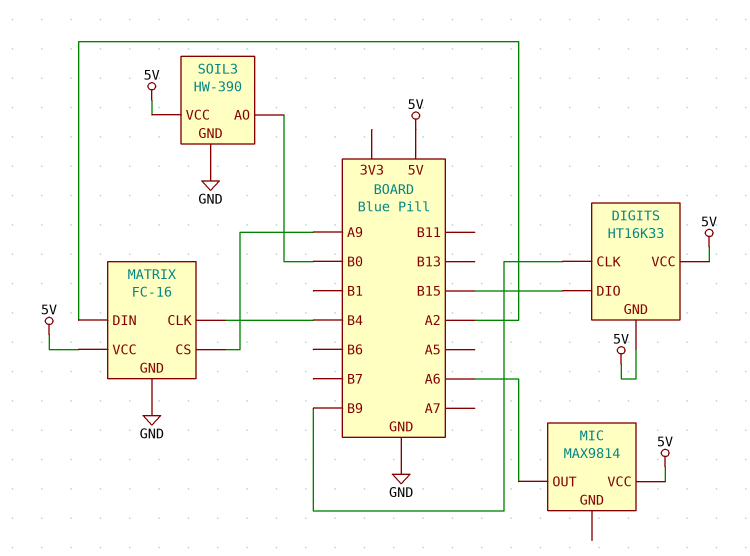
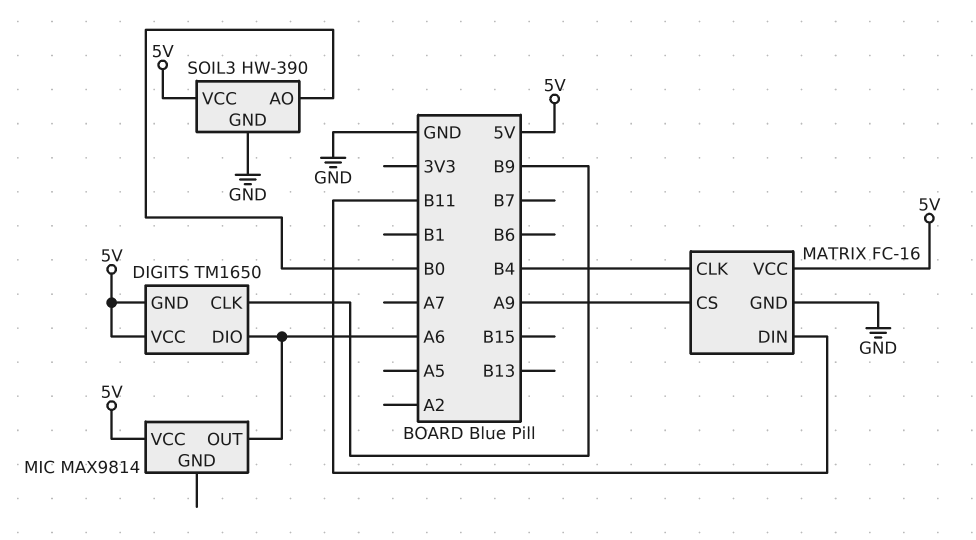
DIGITS: HT16K33 -> TM1650
DIGITS pin DIO: B15 -> A6
MATRIX pin DIN: A2 -> B11

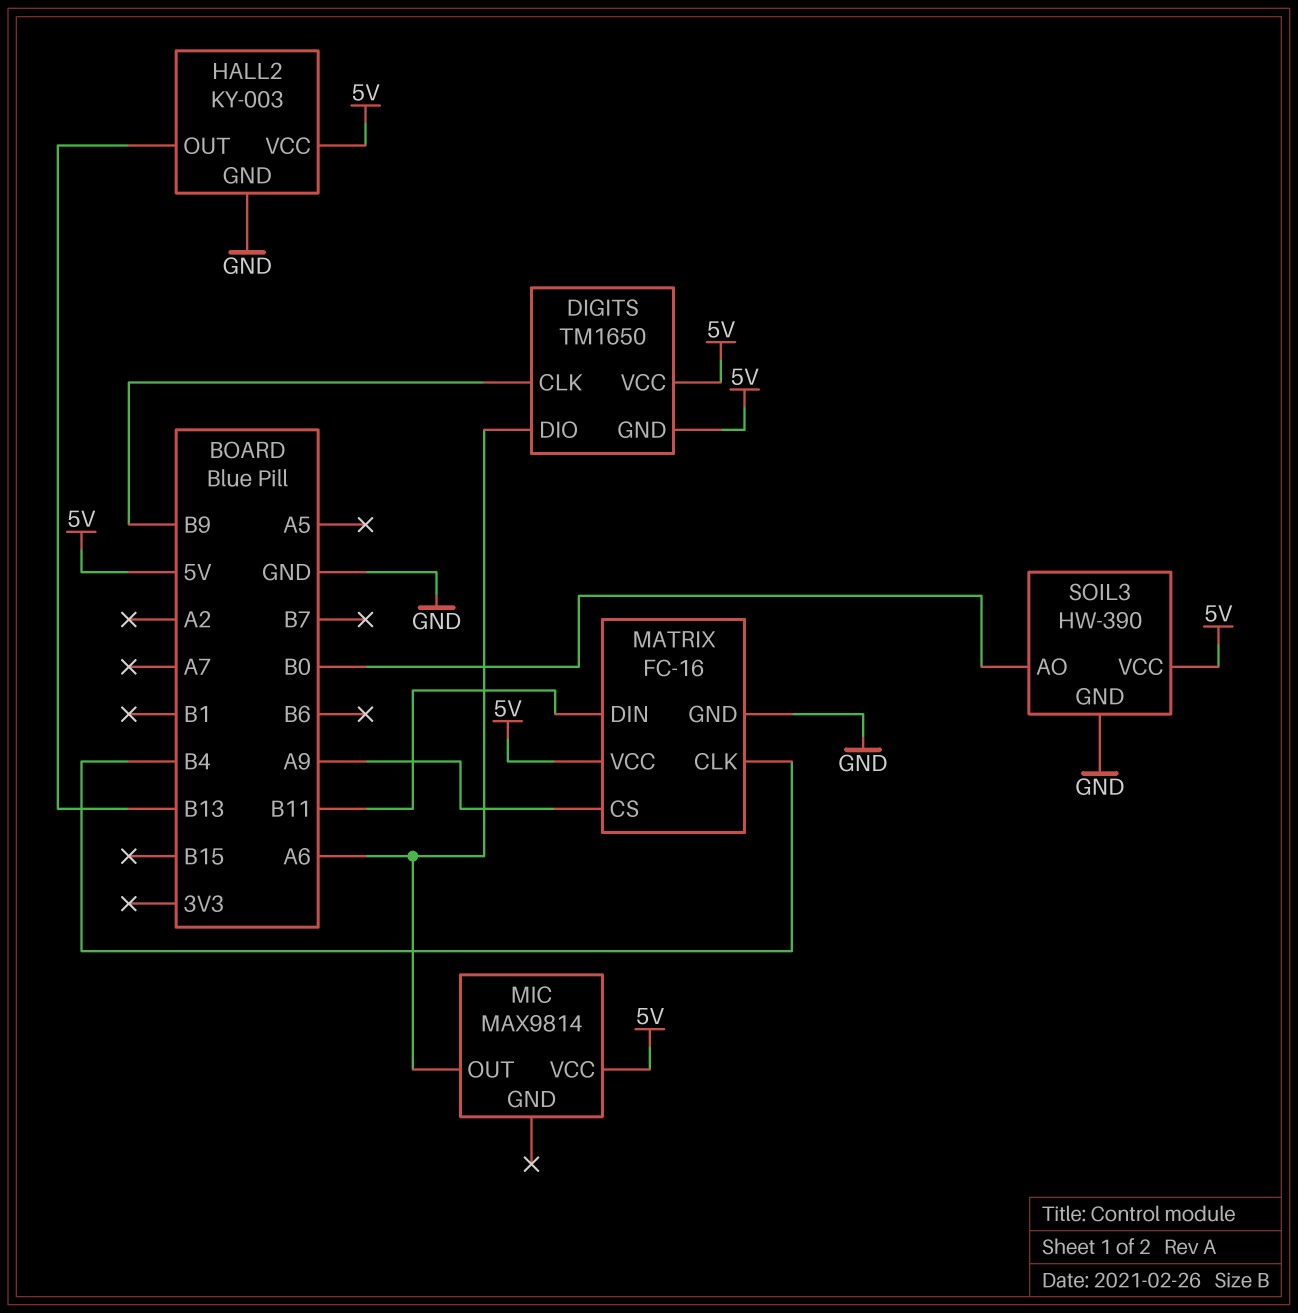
HALL2: none -> KY-003
HALL2 pin GND: none -> GND
HALL2 pin OUT: none -> B13
HALL2 pin VCC: none -> 5V

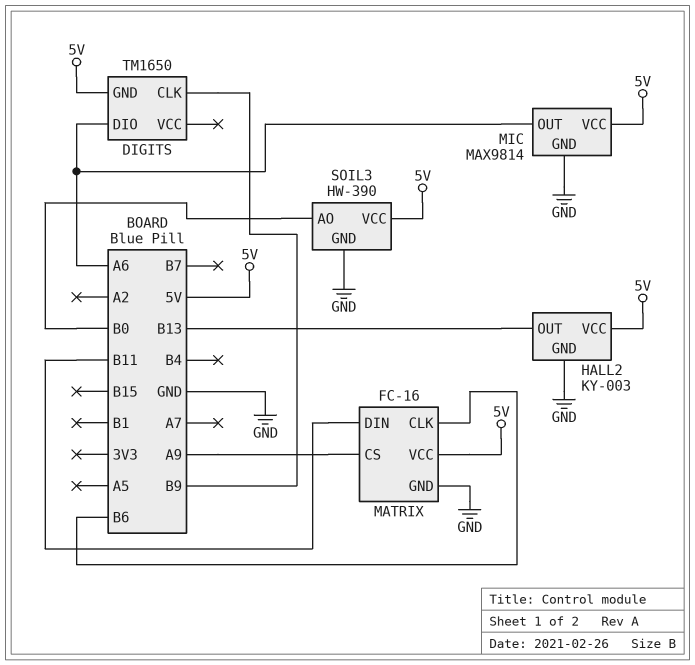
DIGITS pin VCC: 5V -> none
MATRIX pin CLK: B4 -> B6
MIC pin GND: none -> GND

